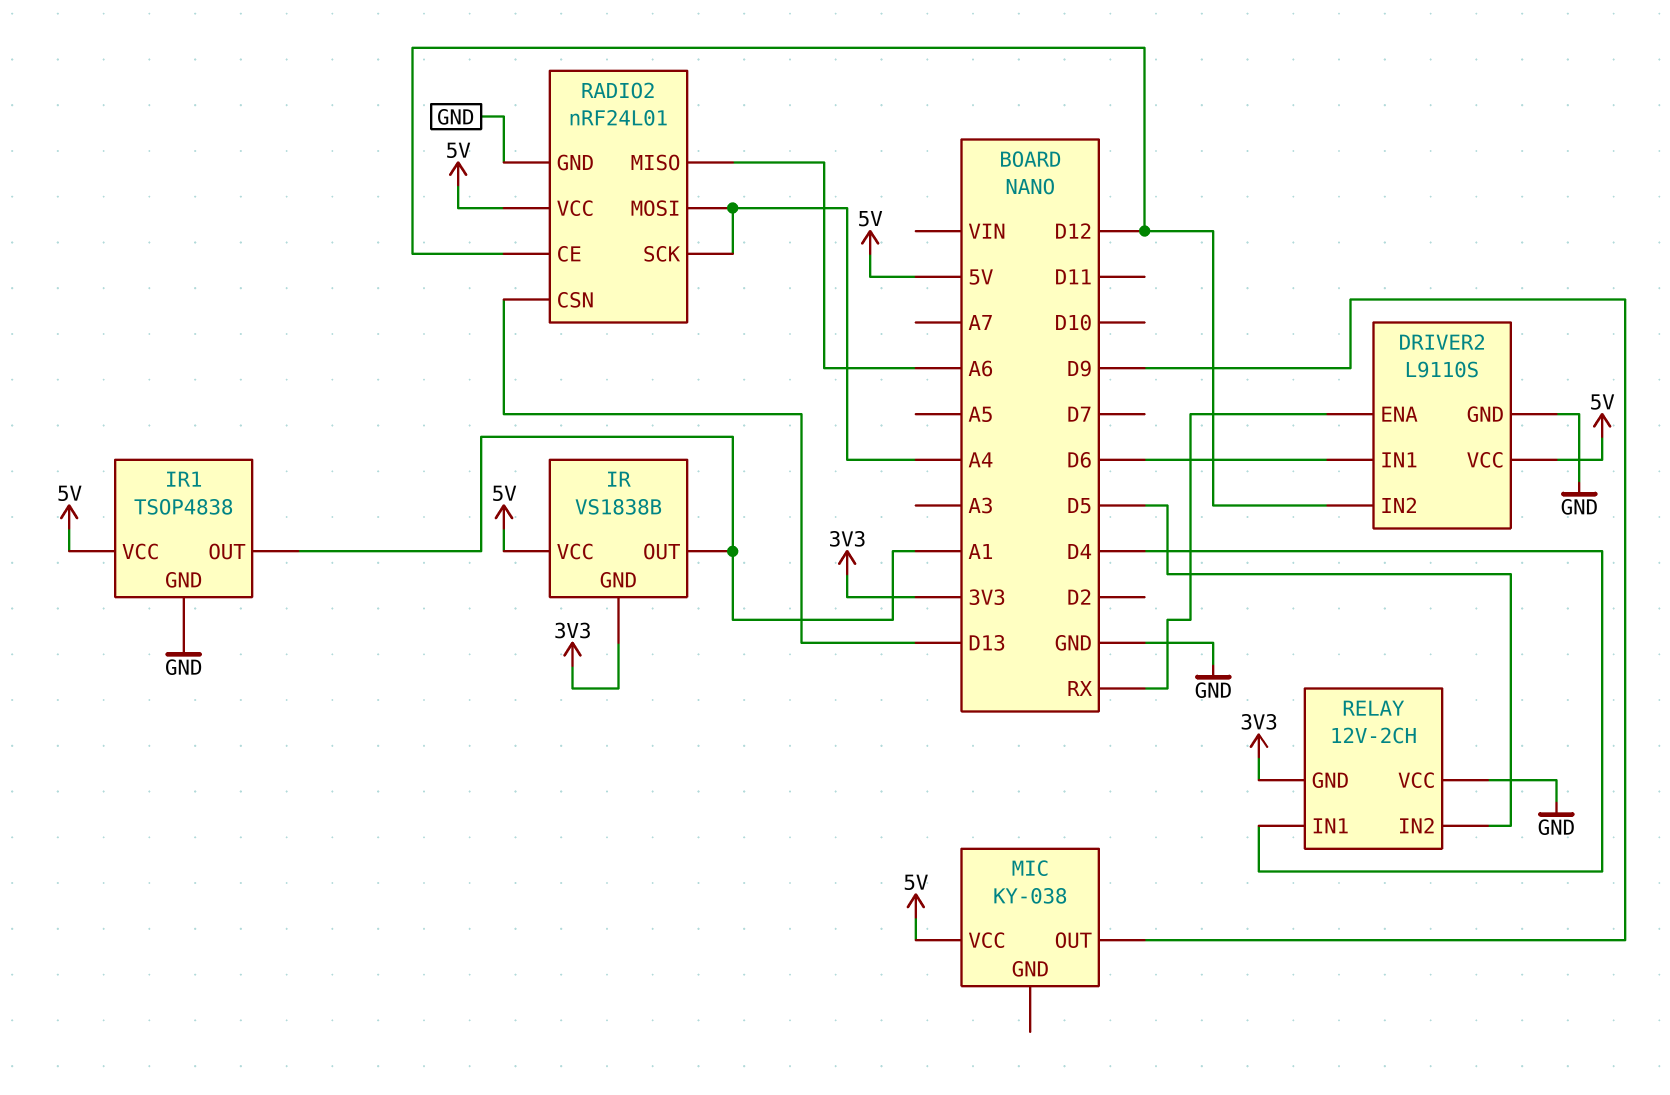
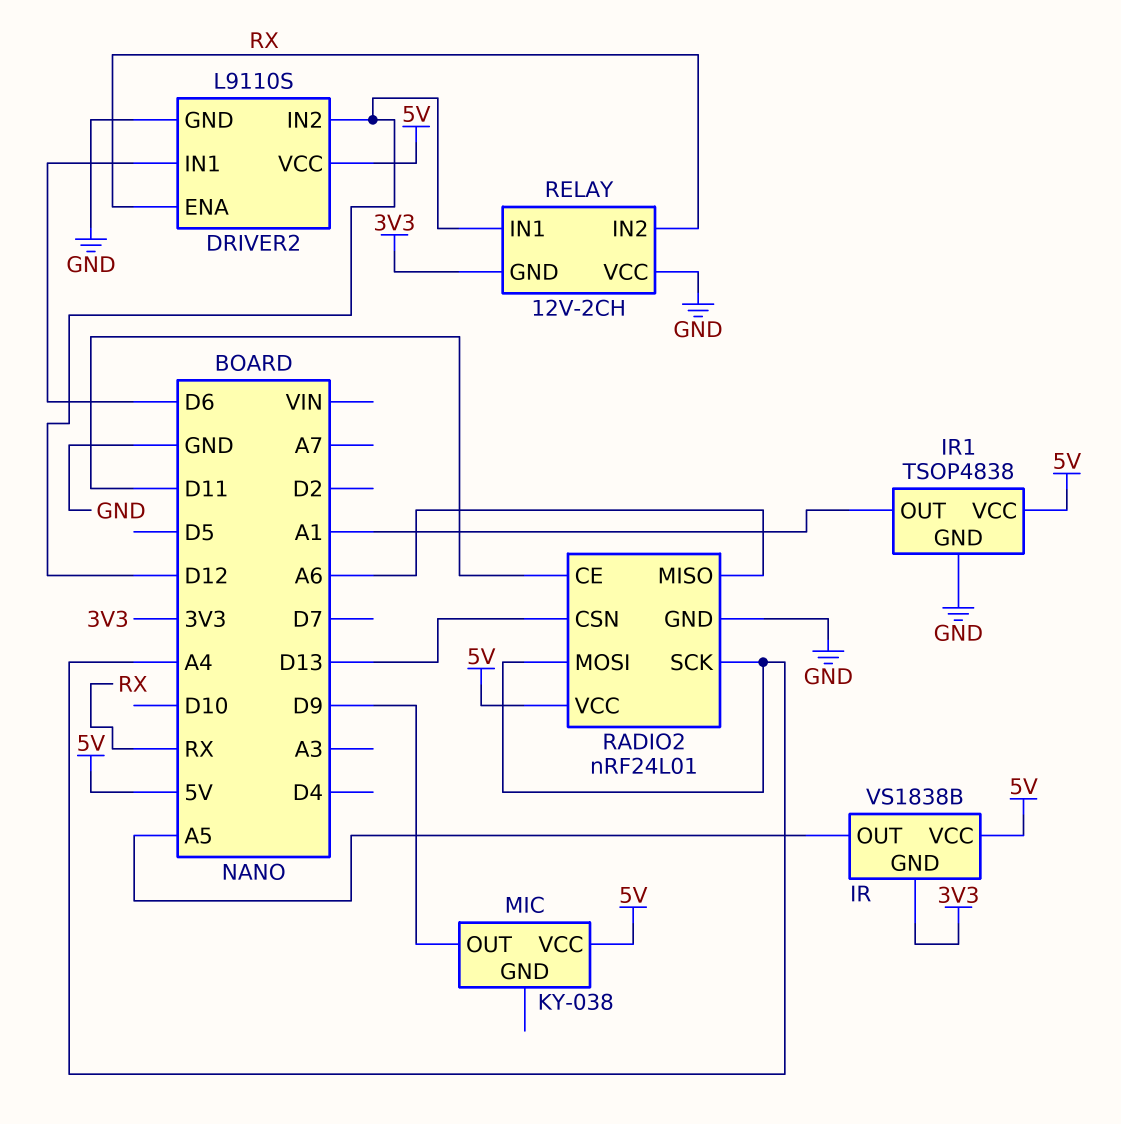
IR pin OUT: A1 -> A5
RADIO2 pin CE: D12 -> D11
RELAY pin IN1: D4 -> D12
RELAY pin IN2: D5 -> RX

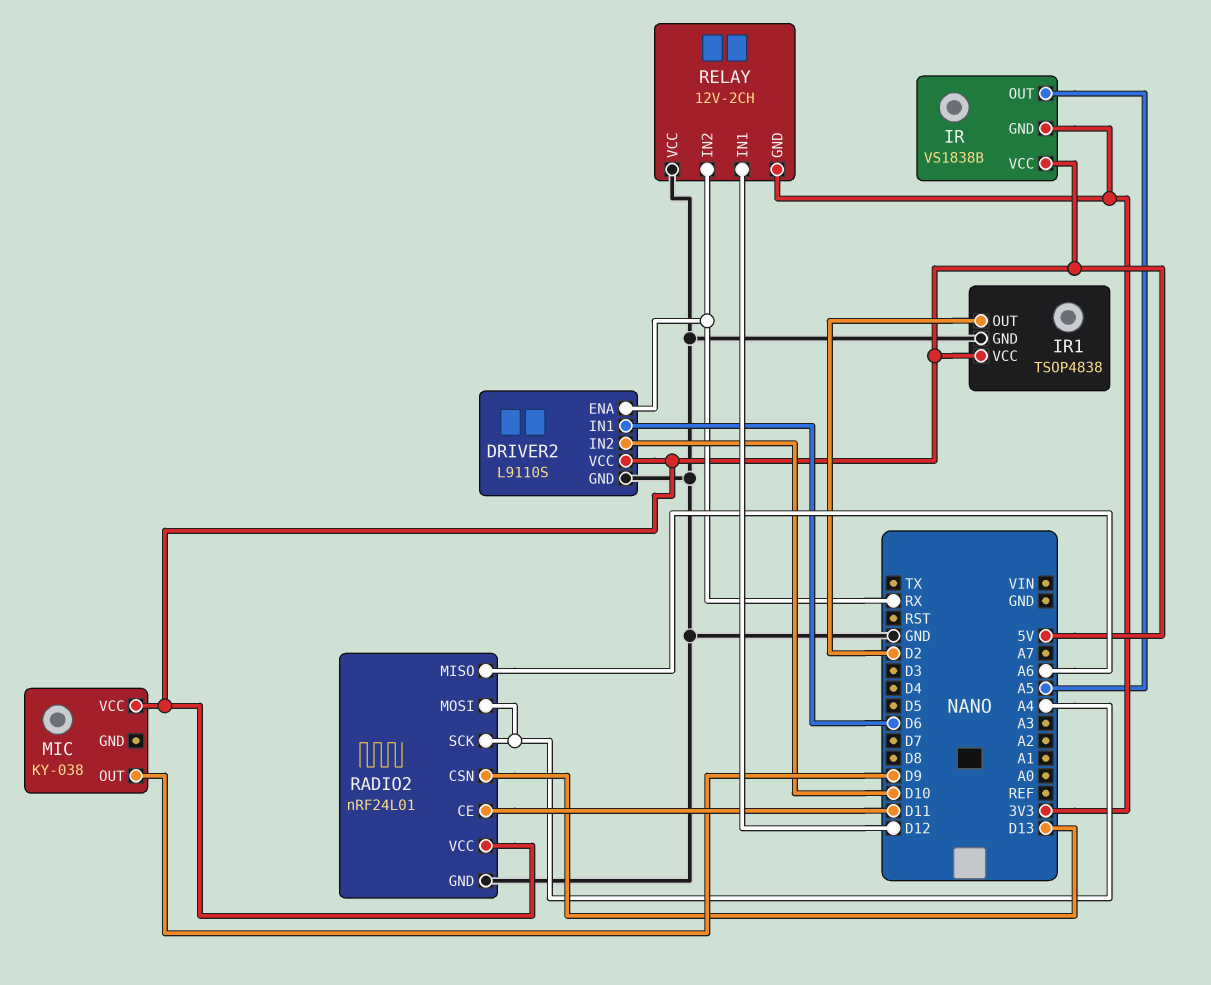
DRIVER2 pin IN2: D12 -> D10
IR1 pin OUT: A1 -> D2

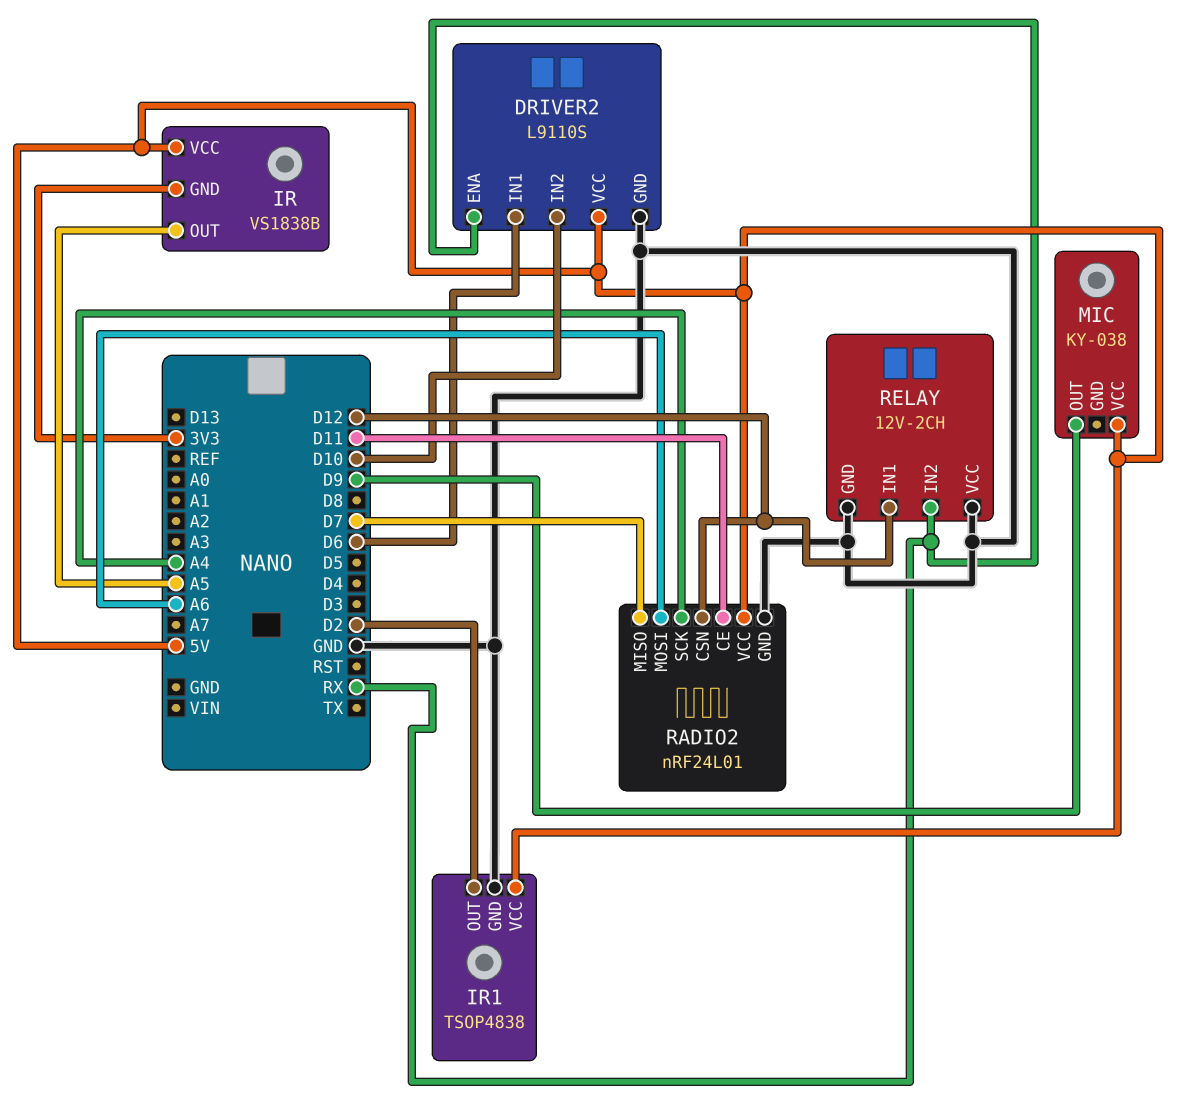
RADIO2 pin CSN: D13 -> D12
RADIO2 pin MISO: A6 -> D7
RADIO2 pin MOSI: A4 -> A6
RELAY pin GND: 3V3 -> GND

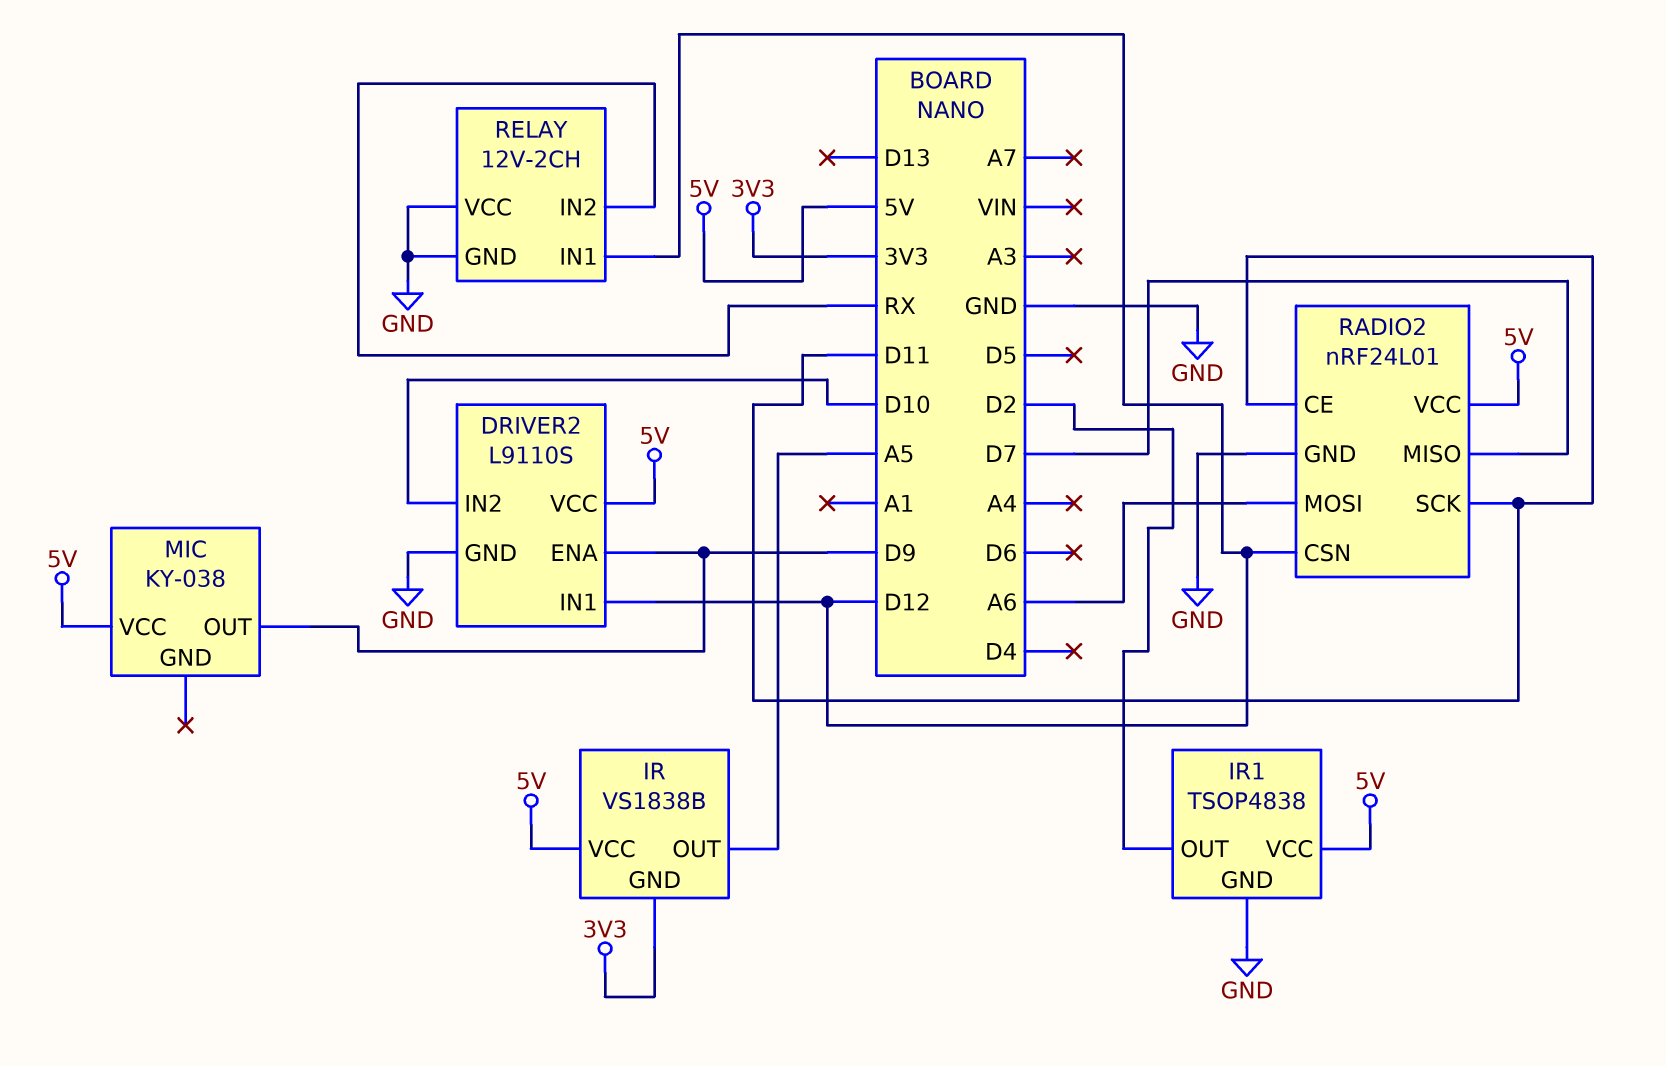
DRIVER2 pin ENA: RX -> D9
DRIVER2 pin IN1: D6 -> D12
RADIO2 pin SCK: A4 -> D11

